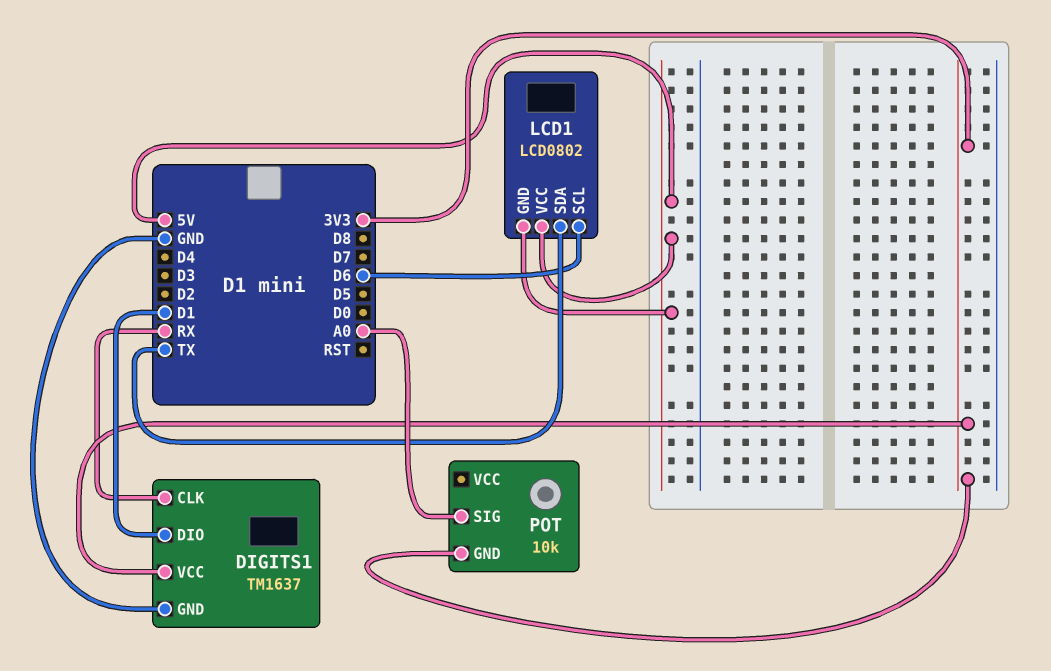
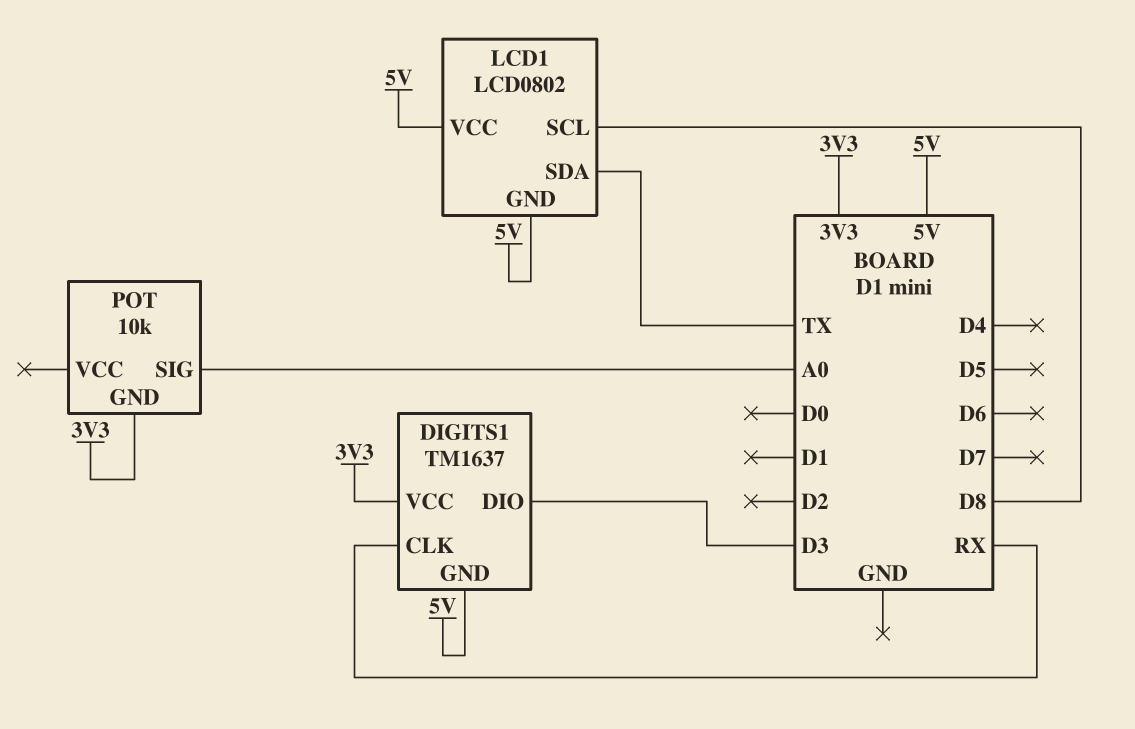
DIGITS1 pin DIO: D1 -> D3
DIGITS1 pin GND: GND -> 5V
LCD1 pin SCL: D6 -> D8

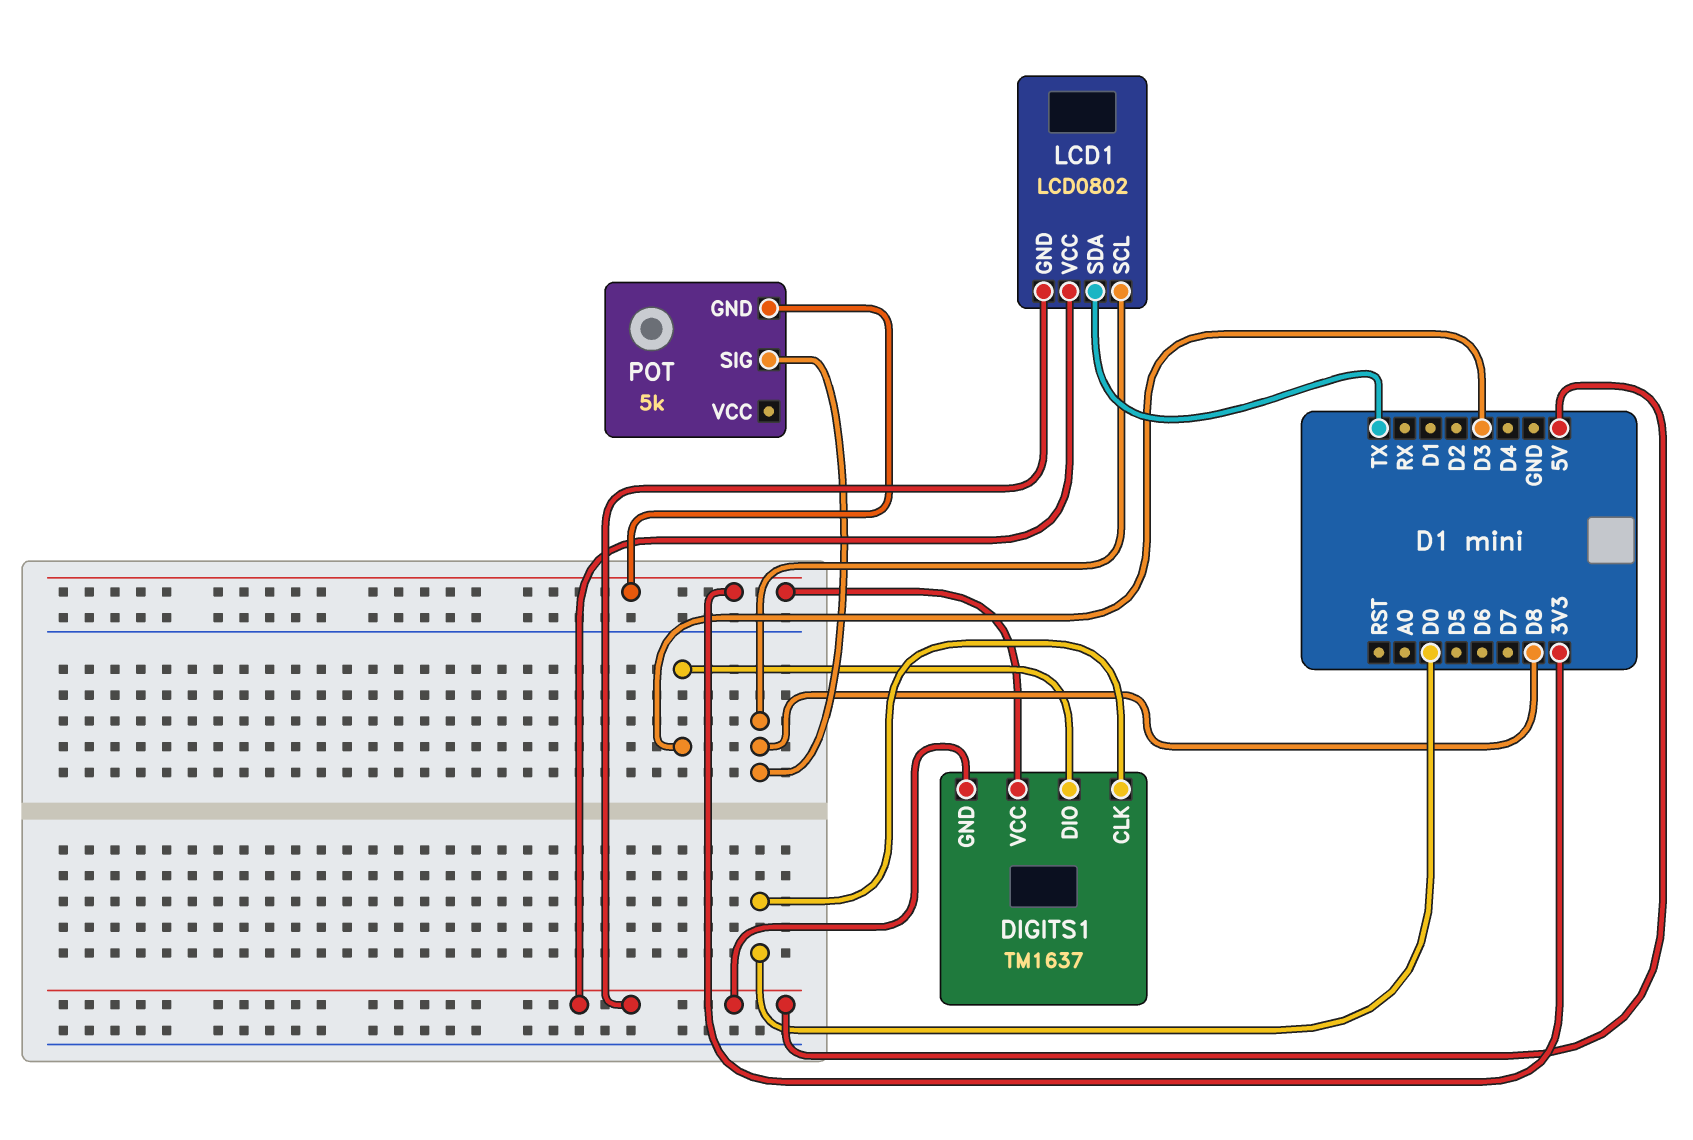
DIGITS1 pin CLK: RX -> D0
POT: 10k -> 5k
POT pin SIG: A0 -> D8

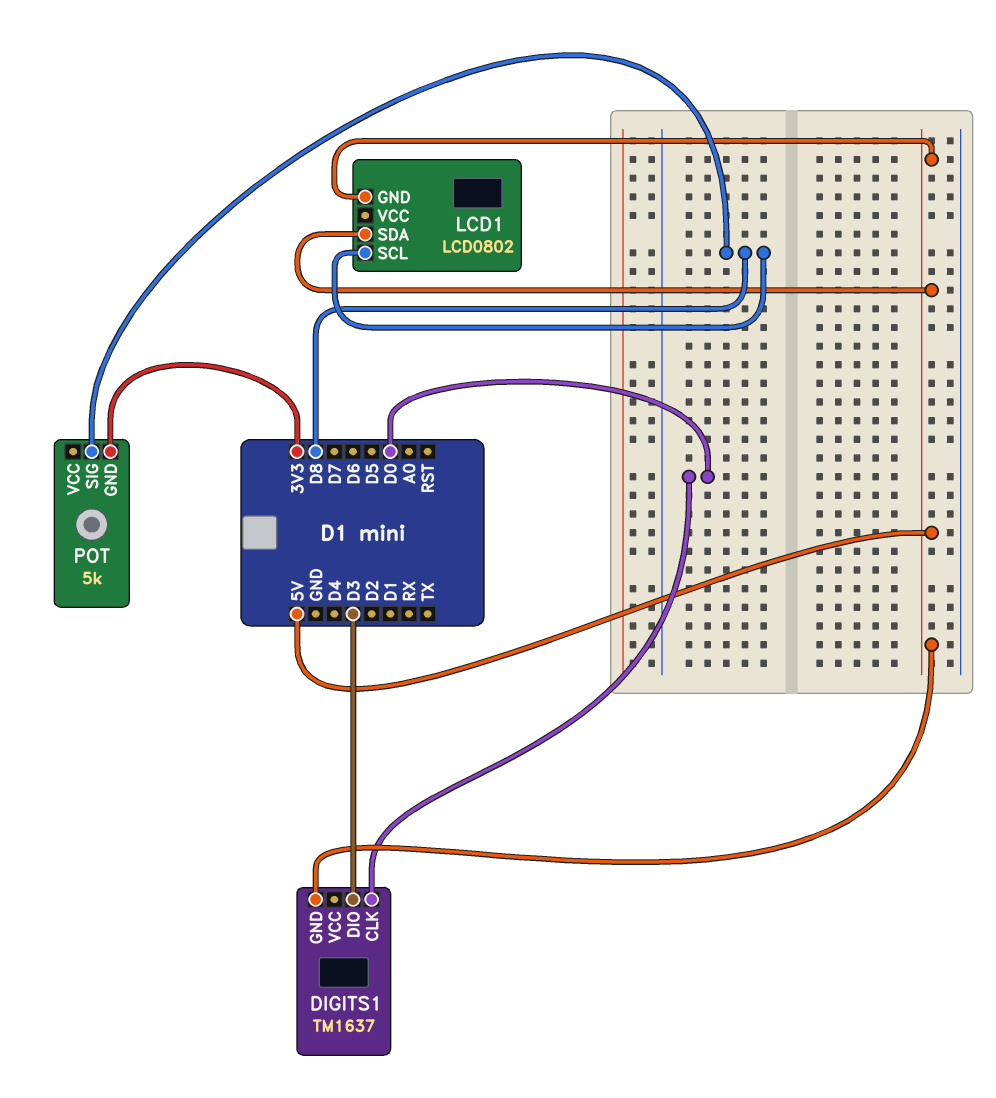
DIGITS1 pin VCC: 3V3 -> none
LCD1 pin SDA: TX -> 5V
LCD1 pin VCC: 5V -> none

